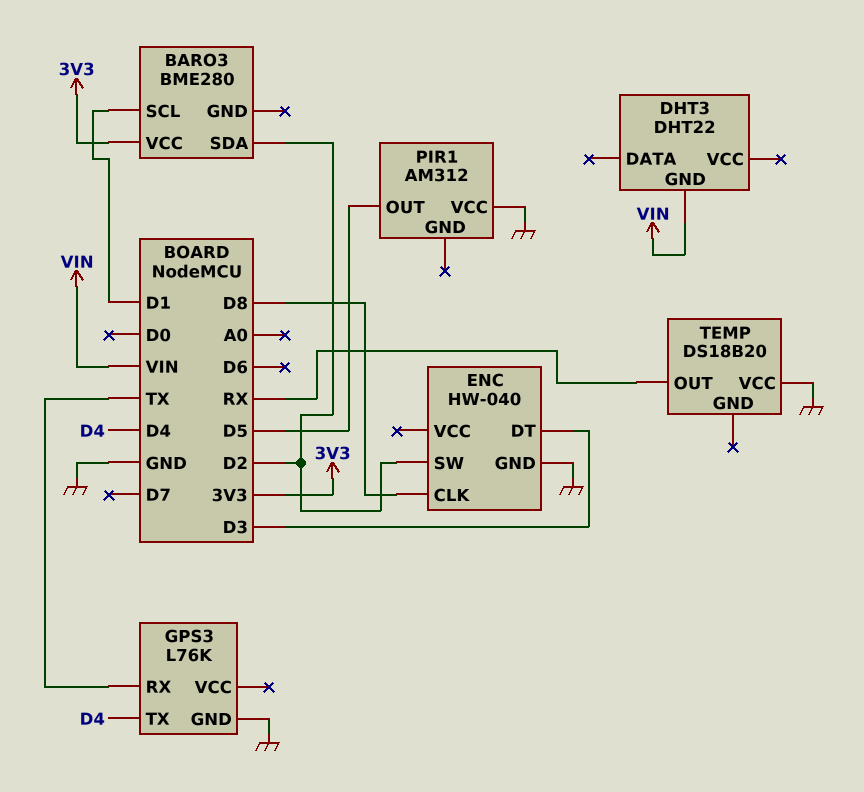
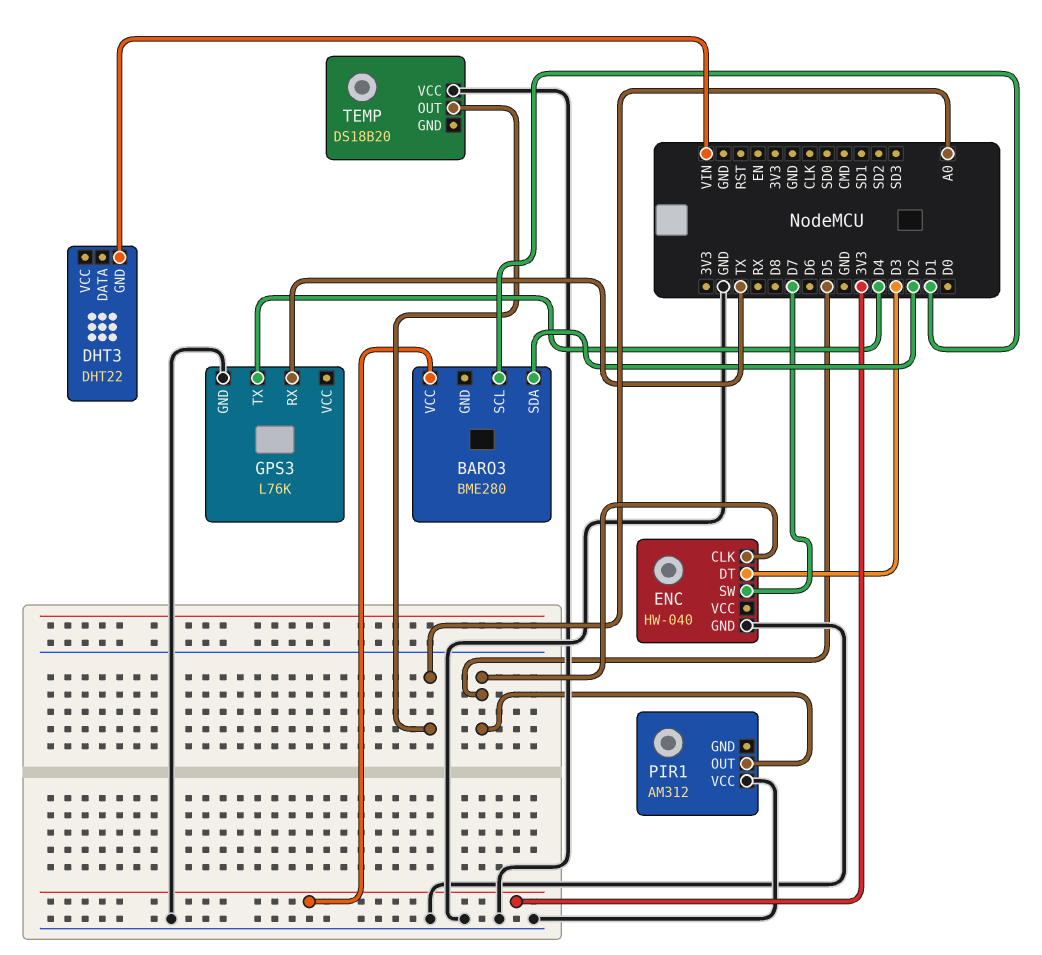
ENC pin CLK: D8 -> D5
ENC pin SW: D2 -> D7
TEMP pin OUT: RX -> A0

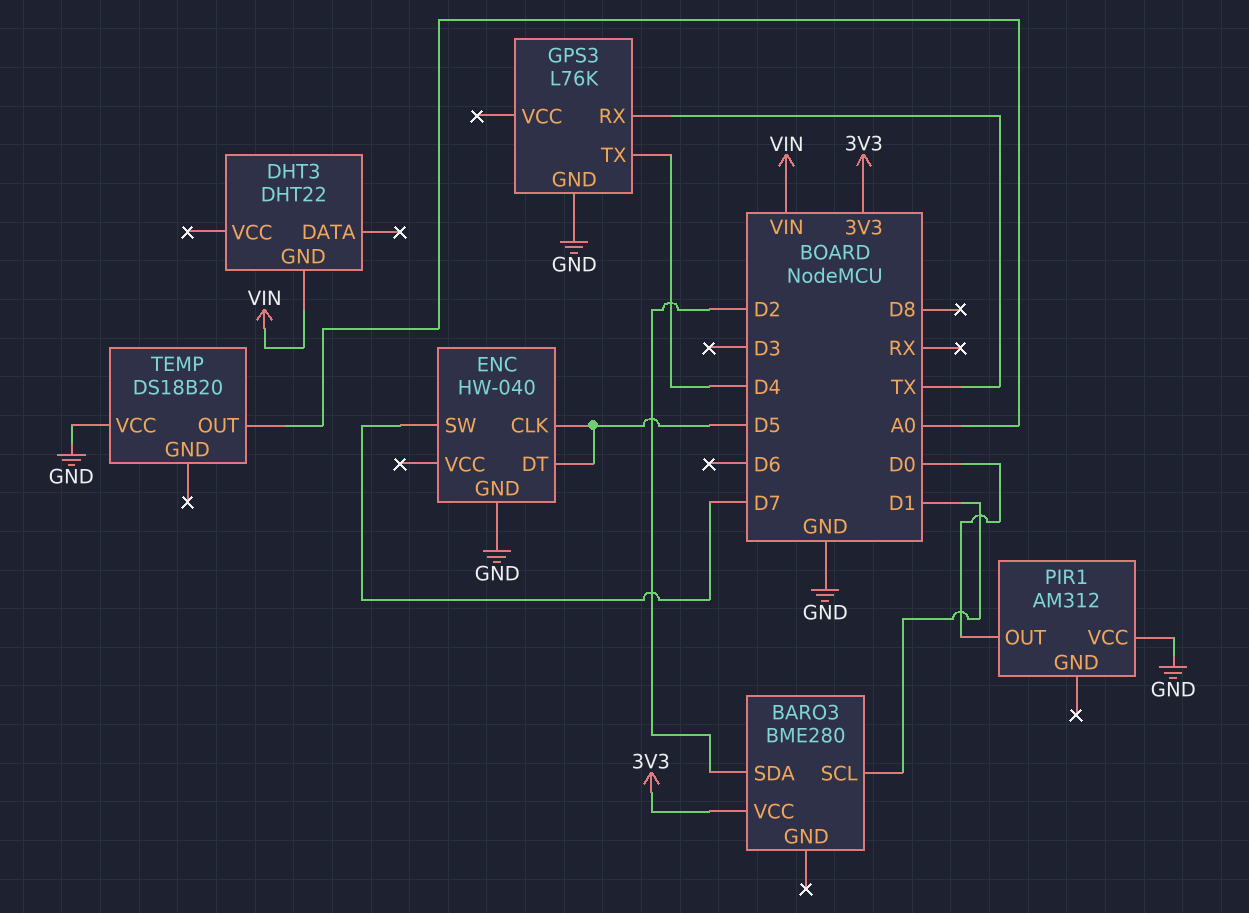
ENC pin DT: D3 -> D5
PIR1 pin OUT: D5 -> D0

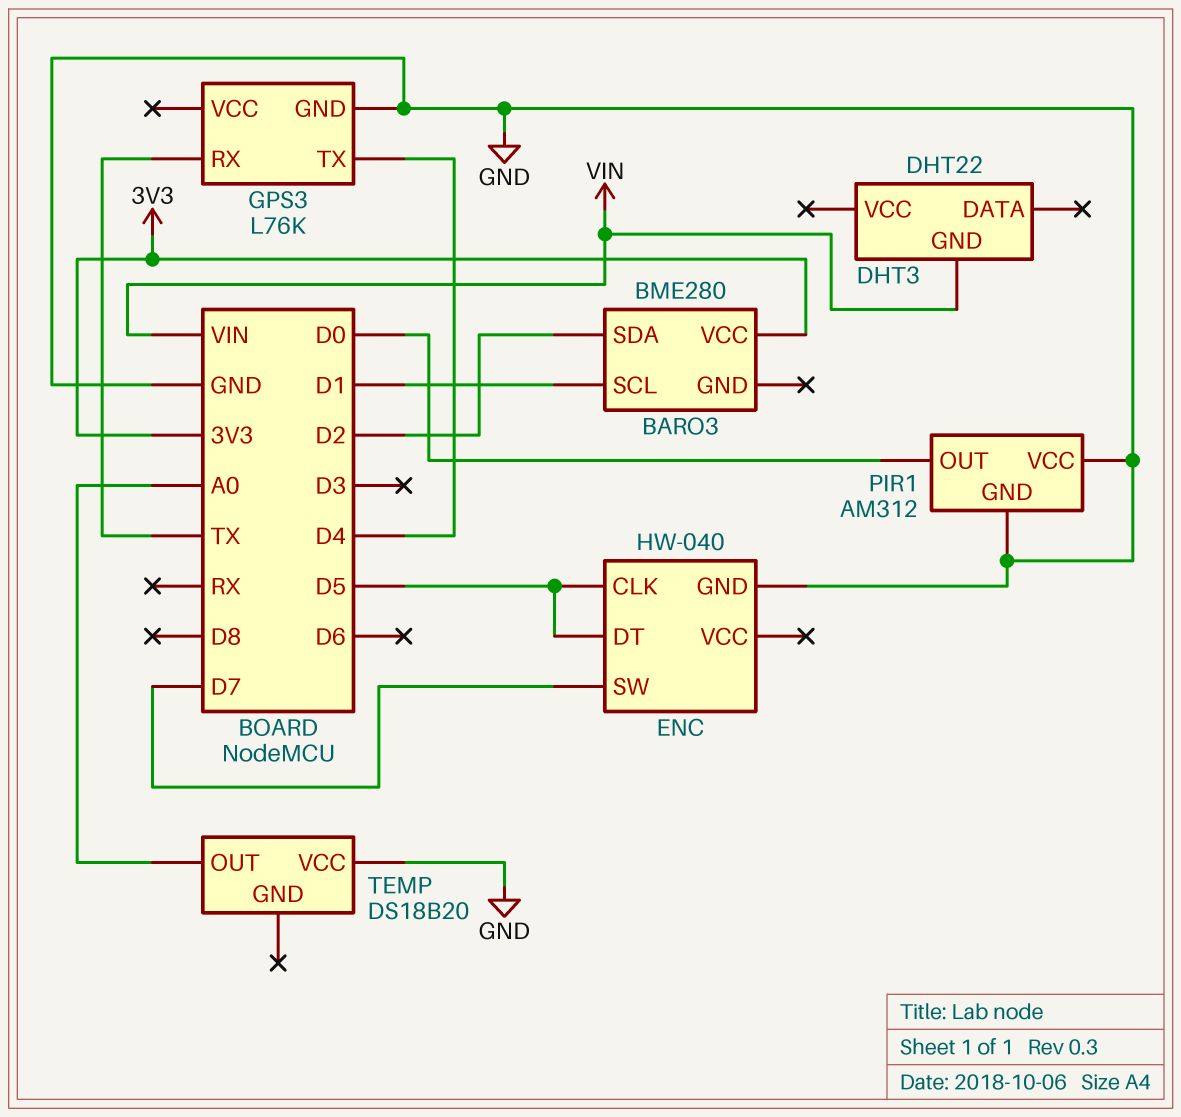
PIR1 pin GND: none -> GND

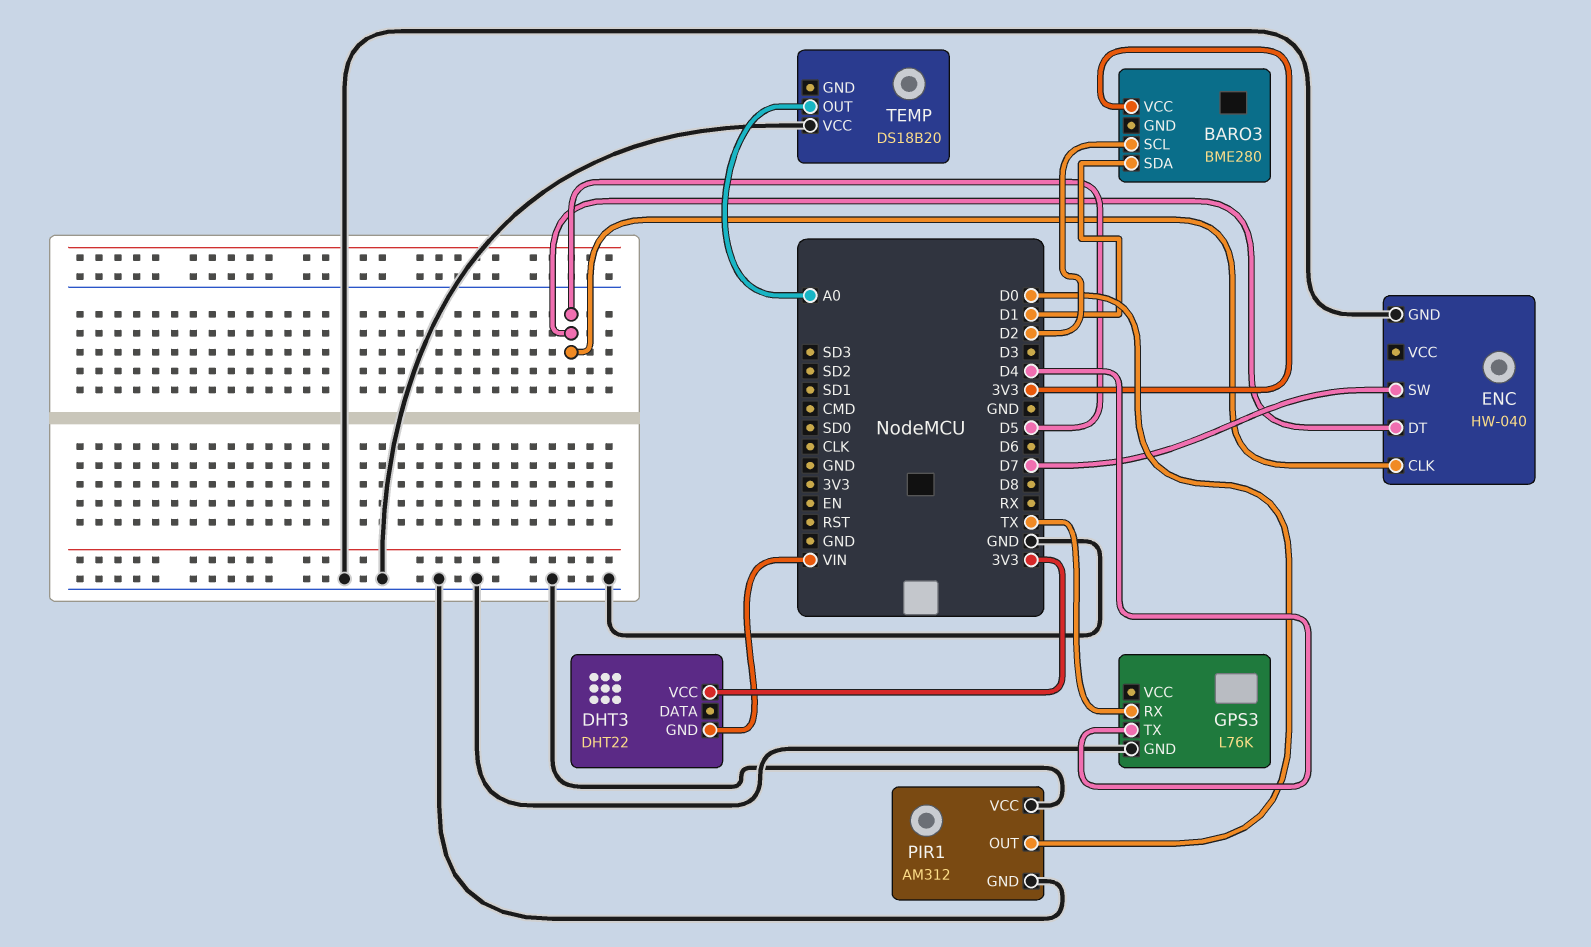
BARO3 pin SCL: D1 -> D2
BARO3 pin SDA: D2 -> D1
DHT3 pin VCC: none -> 3V3

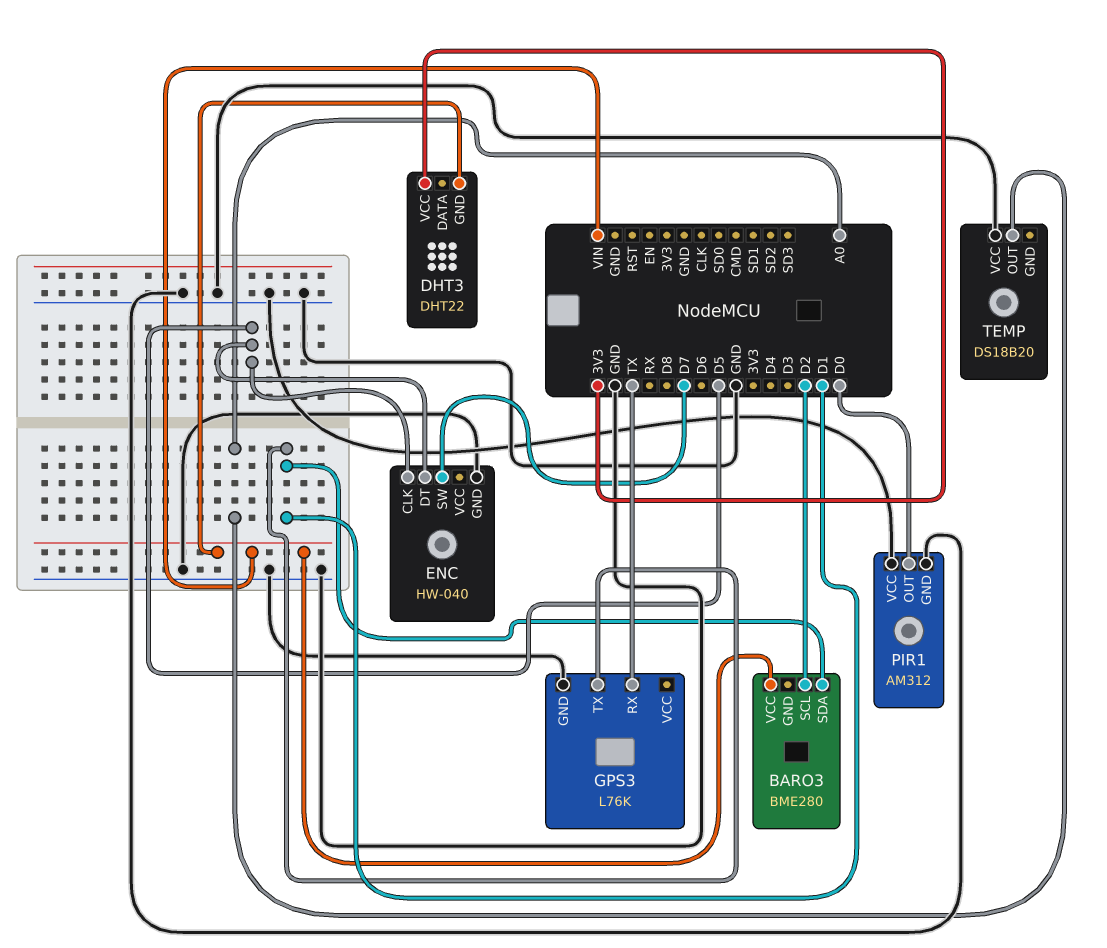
BARO3 pin VCC: 3V3 -> VIN
GPS3 pin TX: D4 -> D1

